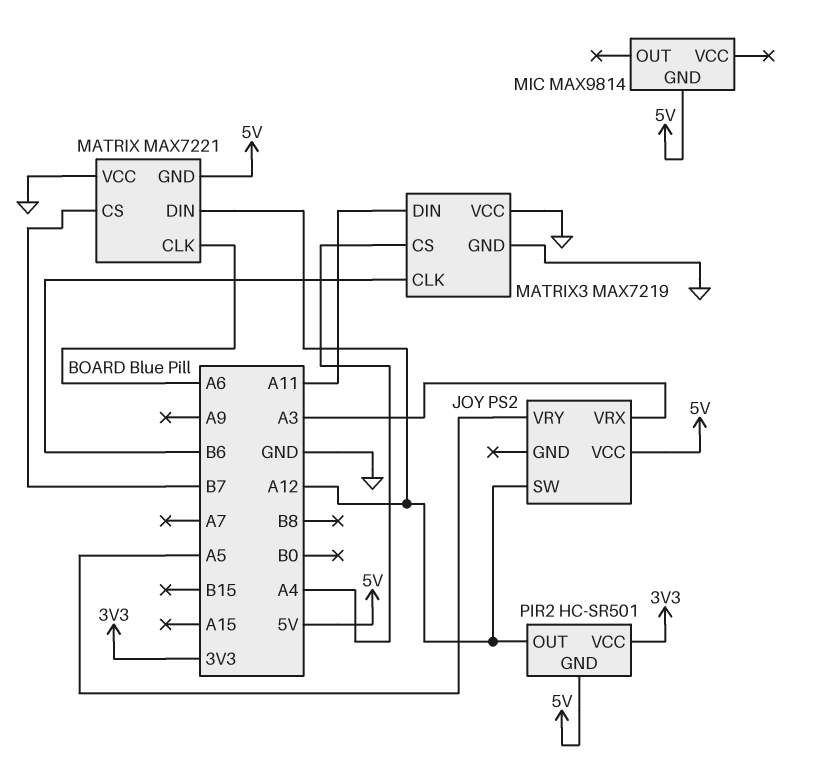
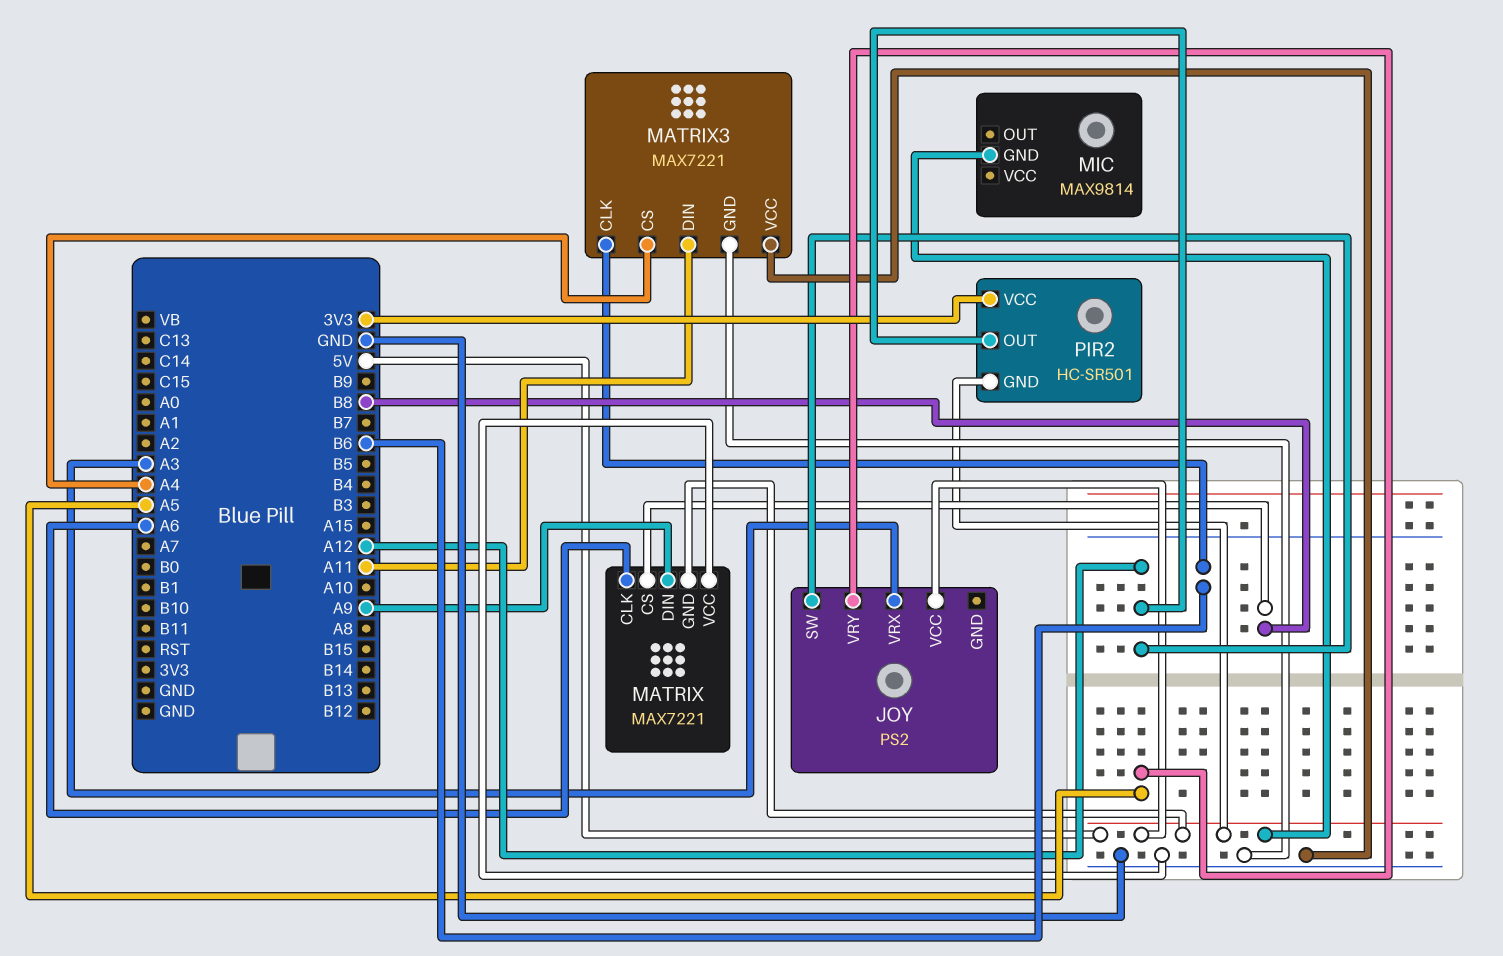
MATRIX pin CS: B7 -> B8
MATRIX pin DIN: A12 -> A9
MATRIX3: MAX7219 -> MAX7221

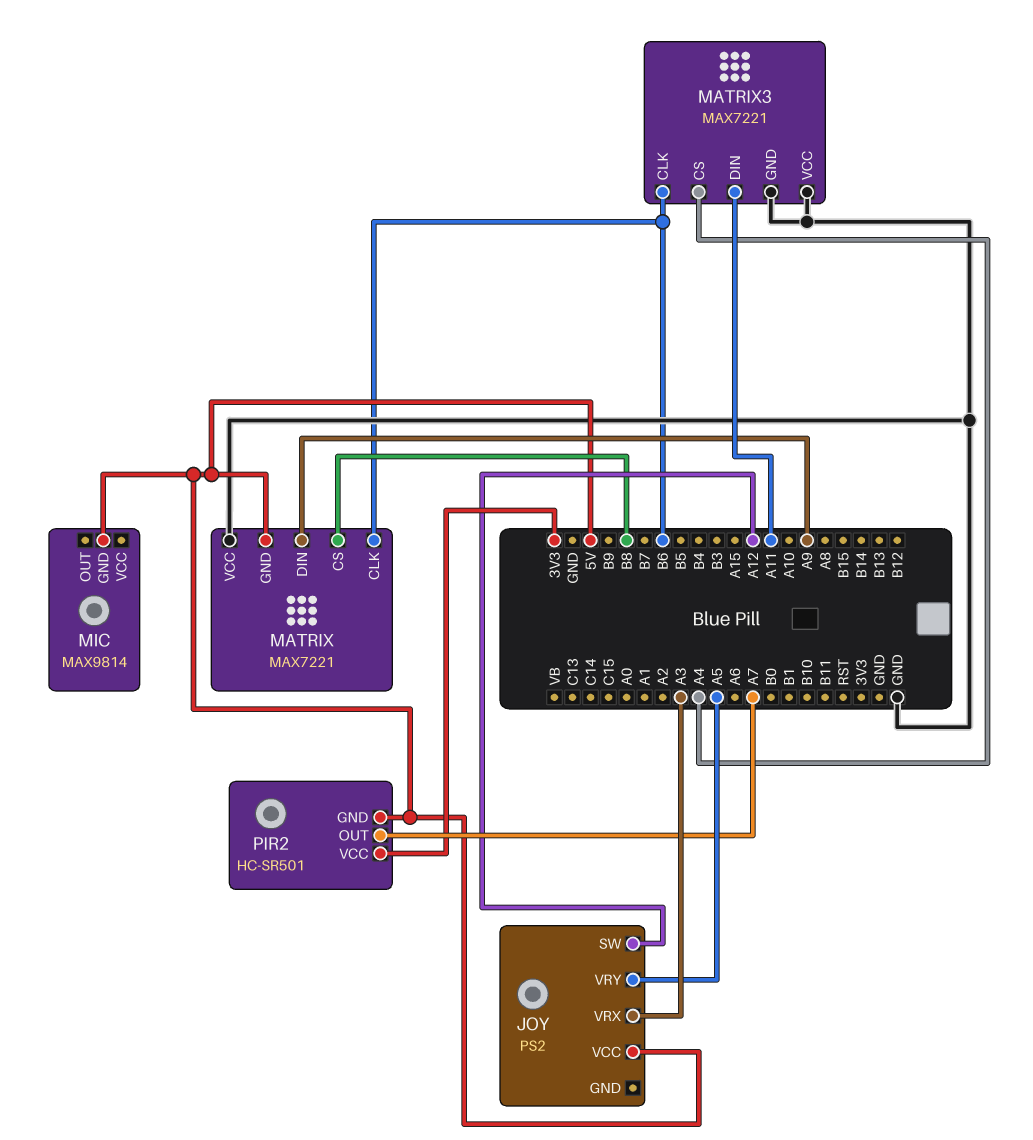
MATRIX pin CLK: A6 -> B6
PIR2 pin OUT: A12 -> A7

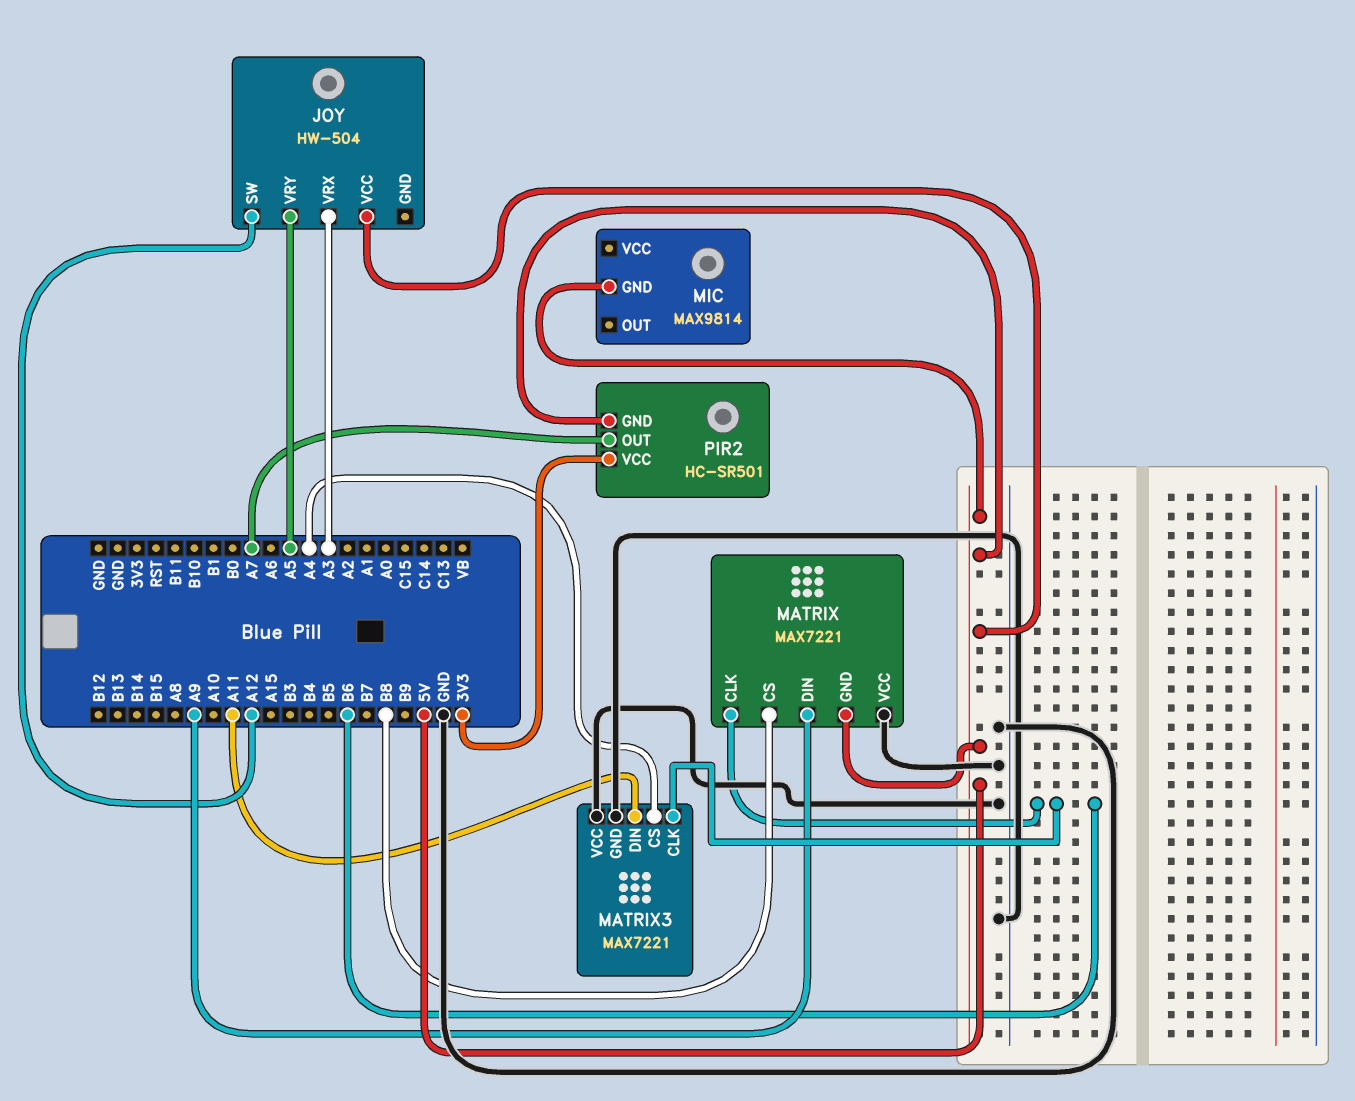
JOY: PS2 -> HW-504

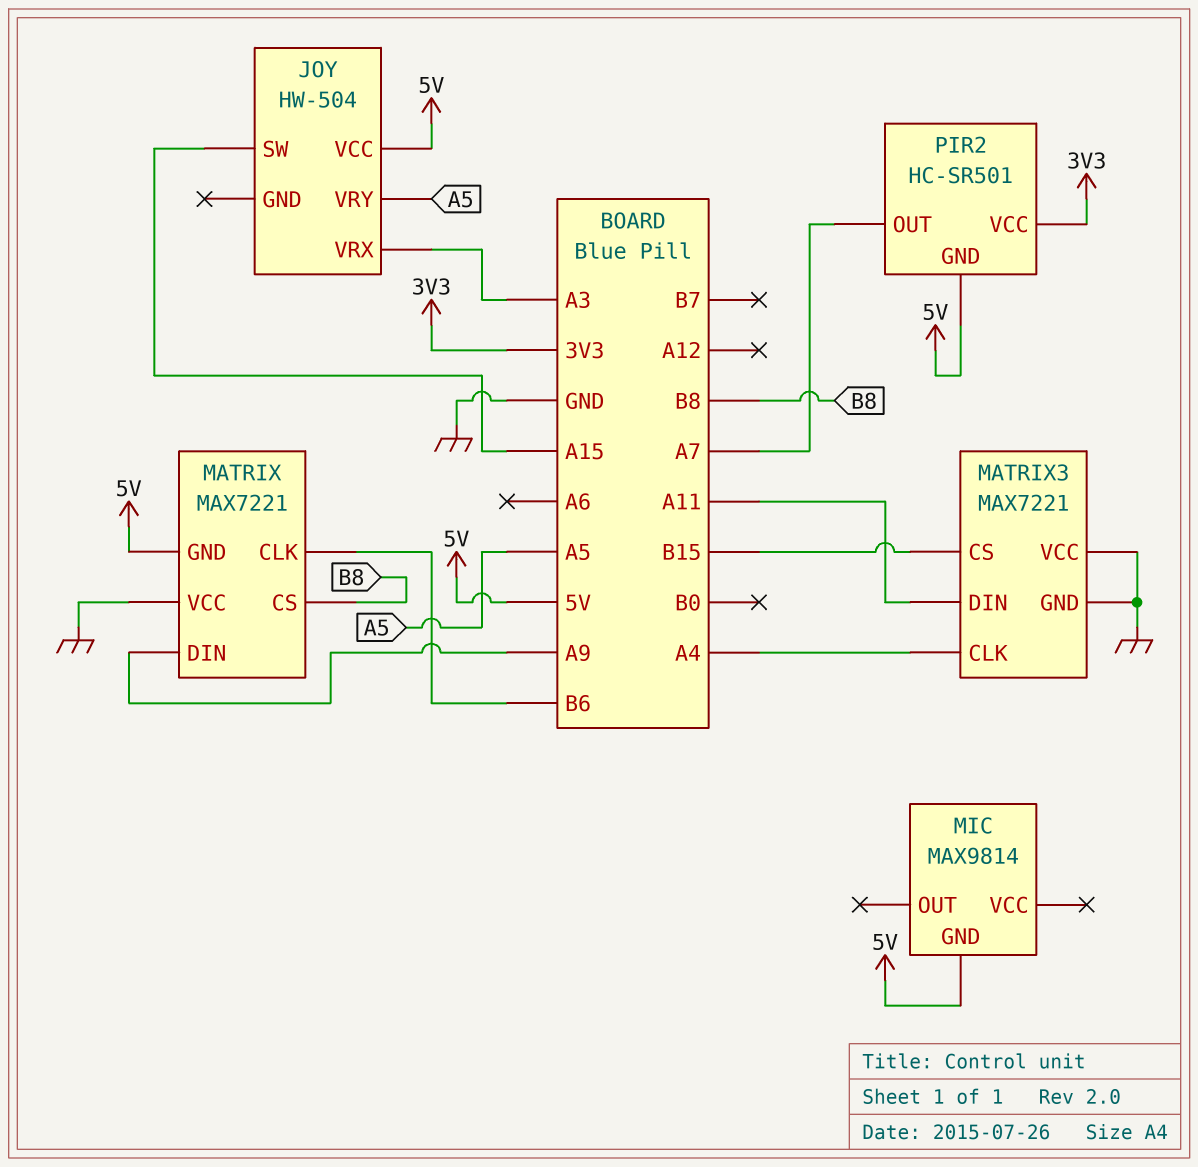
JOY pin SW: A12 -> A15
MATRIX3 pin CLK: B6 -> A4
MATRIX3 pin CS: A4 -> B15

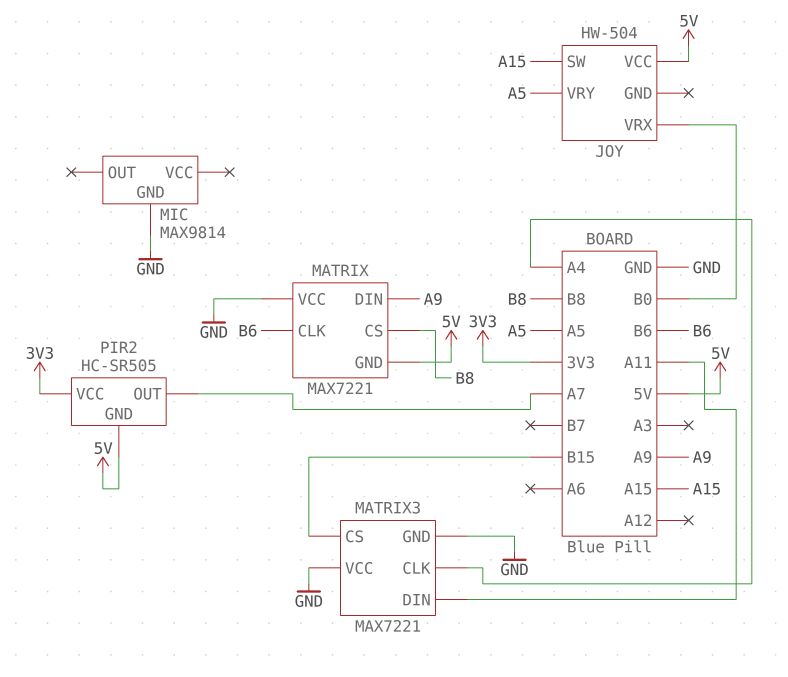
JOY pin VRX: A3 -> B0
MIC pin GND: 5V -> GND
PIR2: HC-SR501 -> HC-SR505

